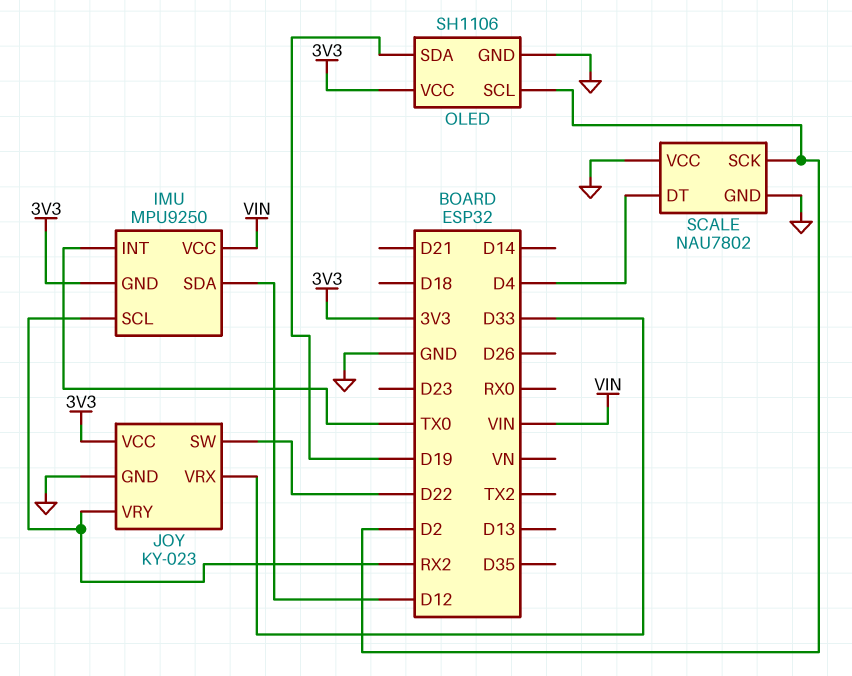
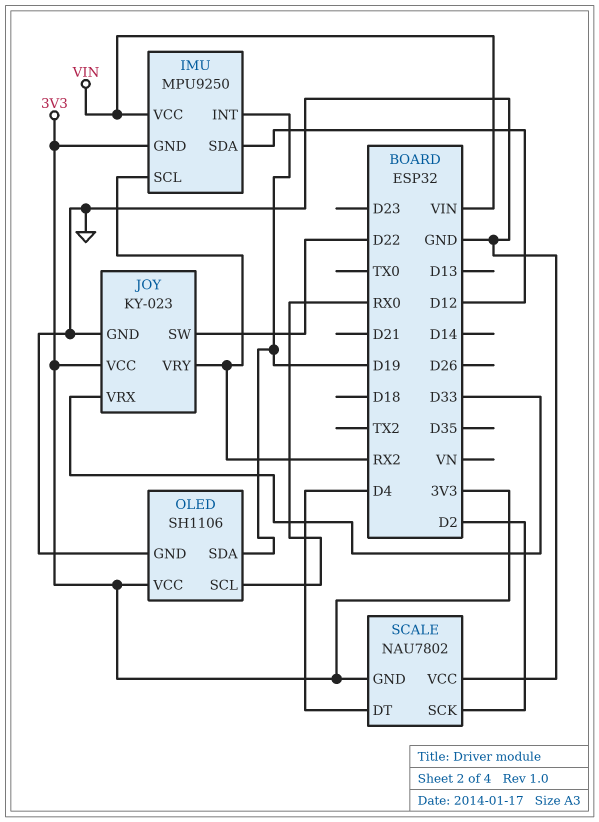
IMU pin INT: TX0 -> D19
OLED pin SCL: D2 -> RX0
SCALE pin GND: GND -> 3V3

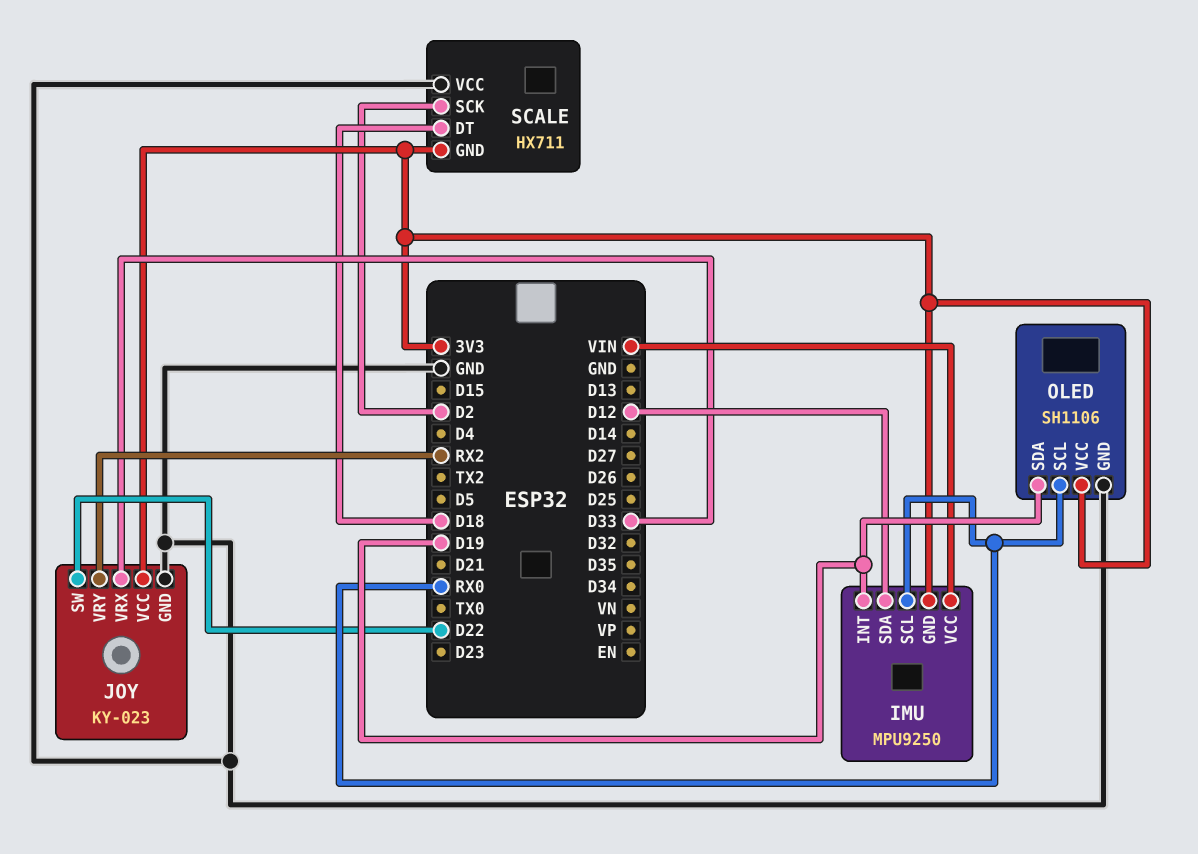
IMU pin SCL: RX2 -> RX0
SCALE: NAU7802 -> HX711
SCALE pin DT: D4 -> D18

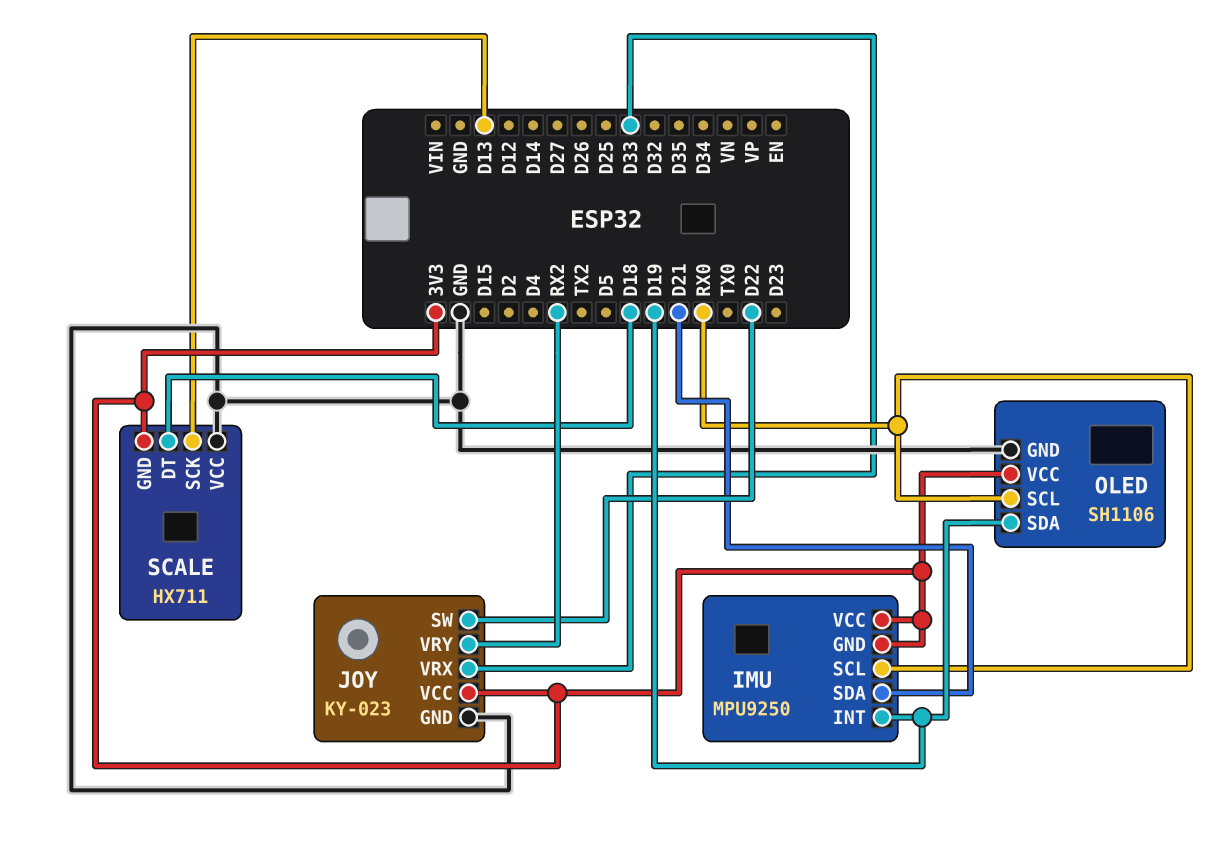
IMU pin SDA: D12 -> D21
IMU pin VCC: VIN -> 3V3
SCALE pin SCK: D2 -> D13

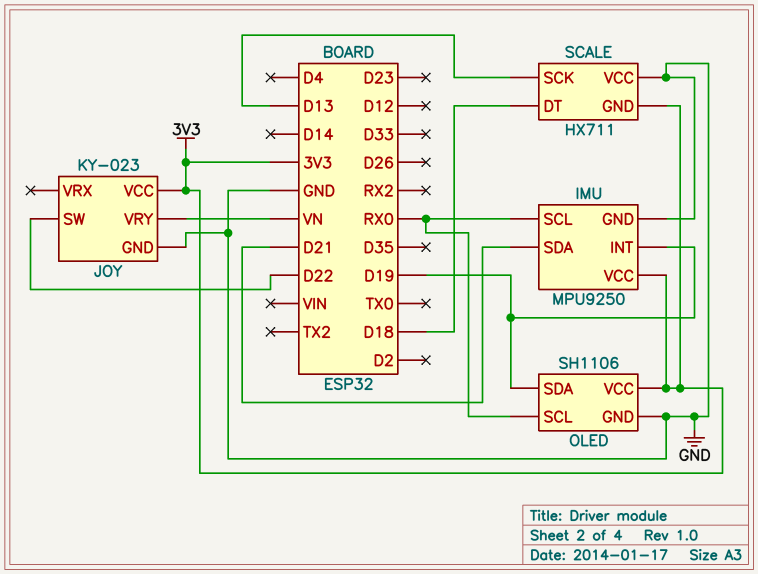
IMU pin GND: 3V3 -> GND
JOY pin VRX: D33 -> none
JOY pin VRY: RX2 -> VN

